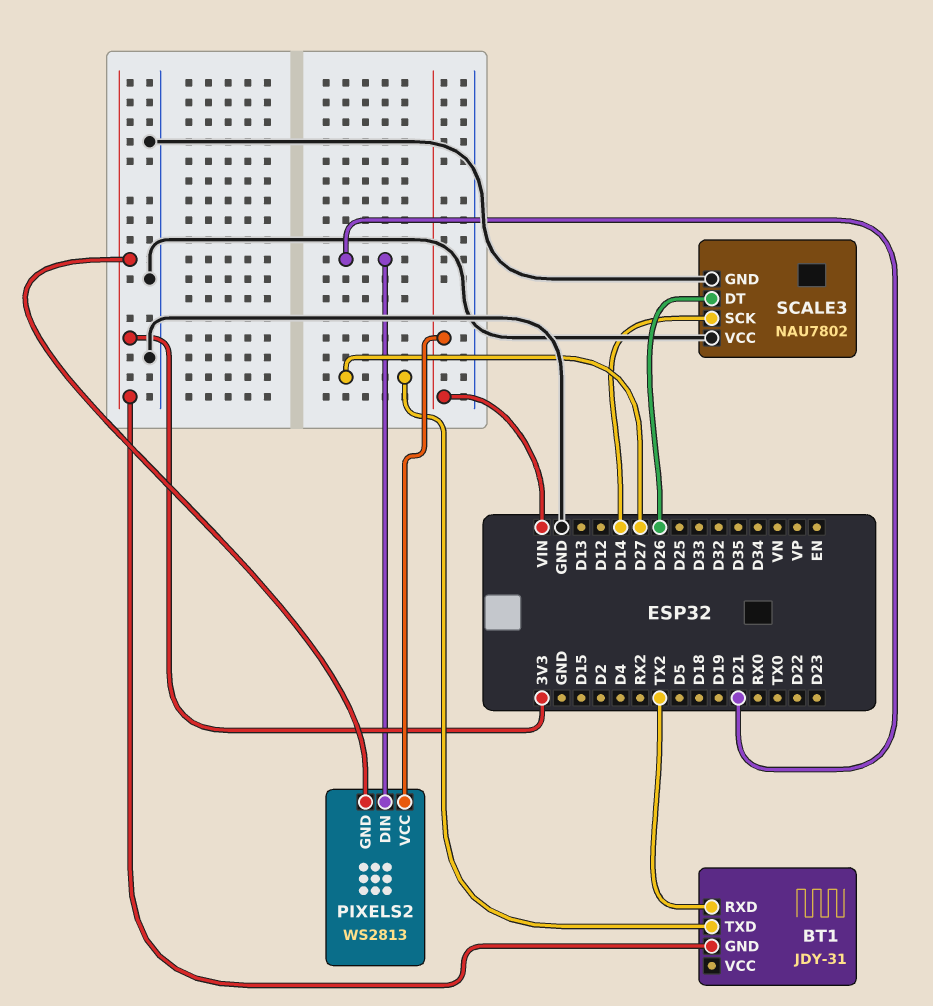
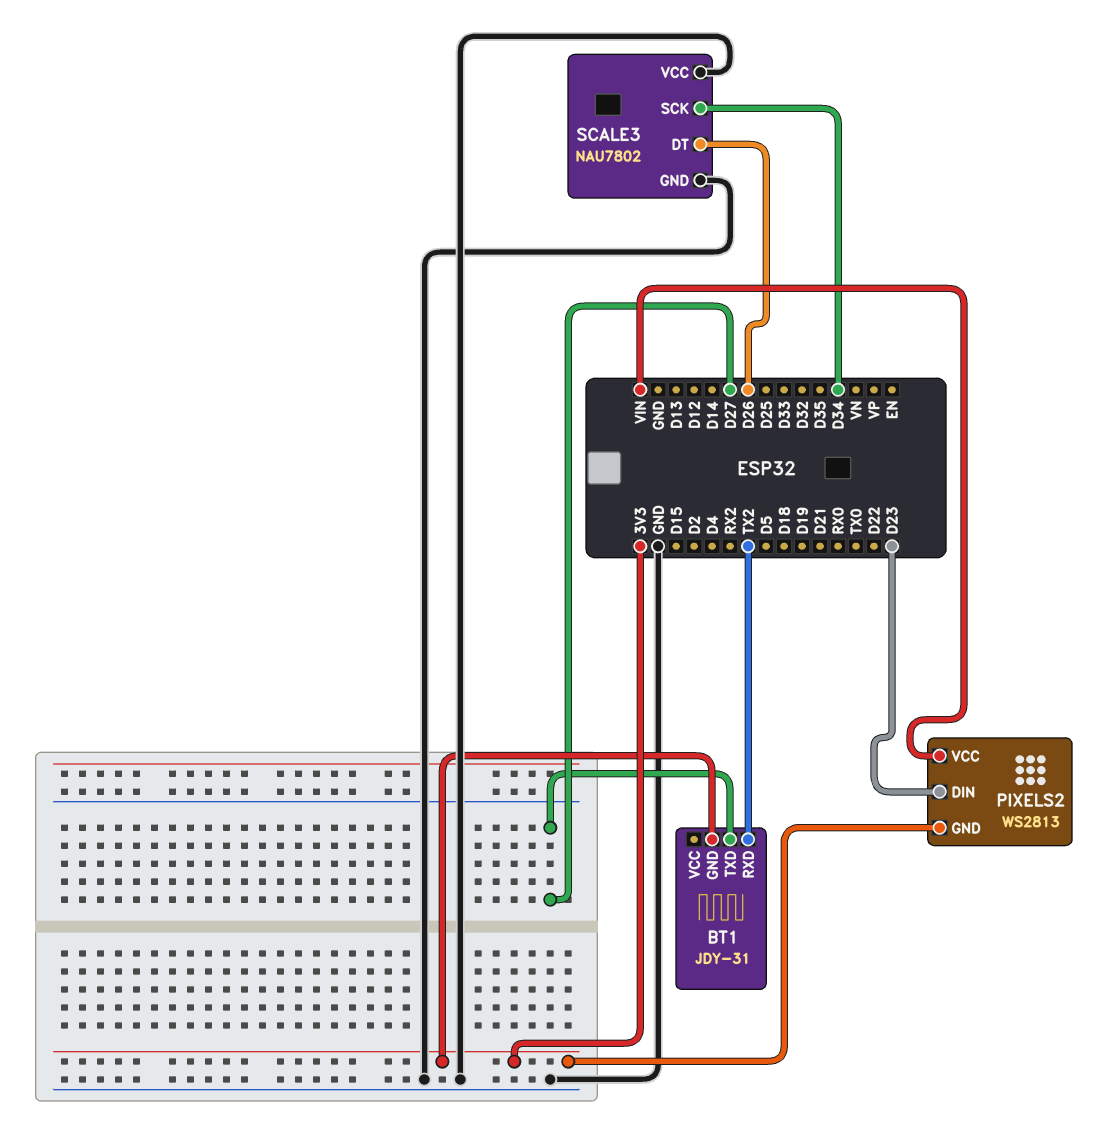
PIXELS2 pin DIN: D21 -> D23
SCALE3 pin SCK: D14 -> D34

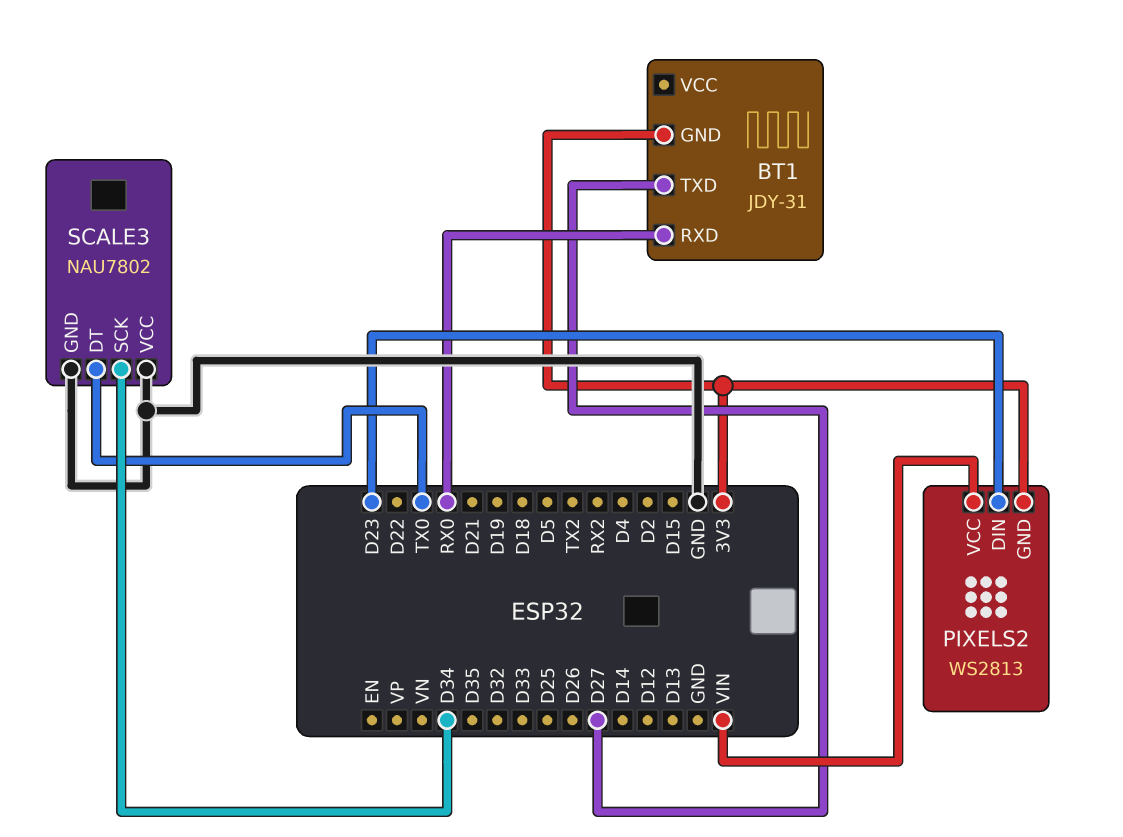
BT1 pin RXD: TX2 -> RX0
SCALE3 pin DT: D26 -> TX0

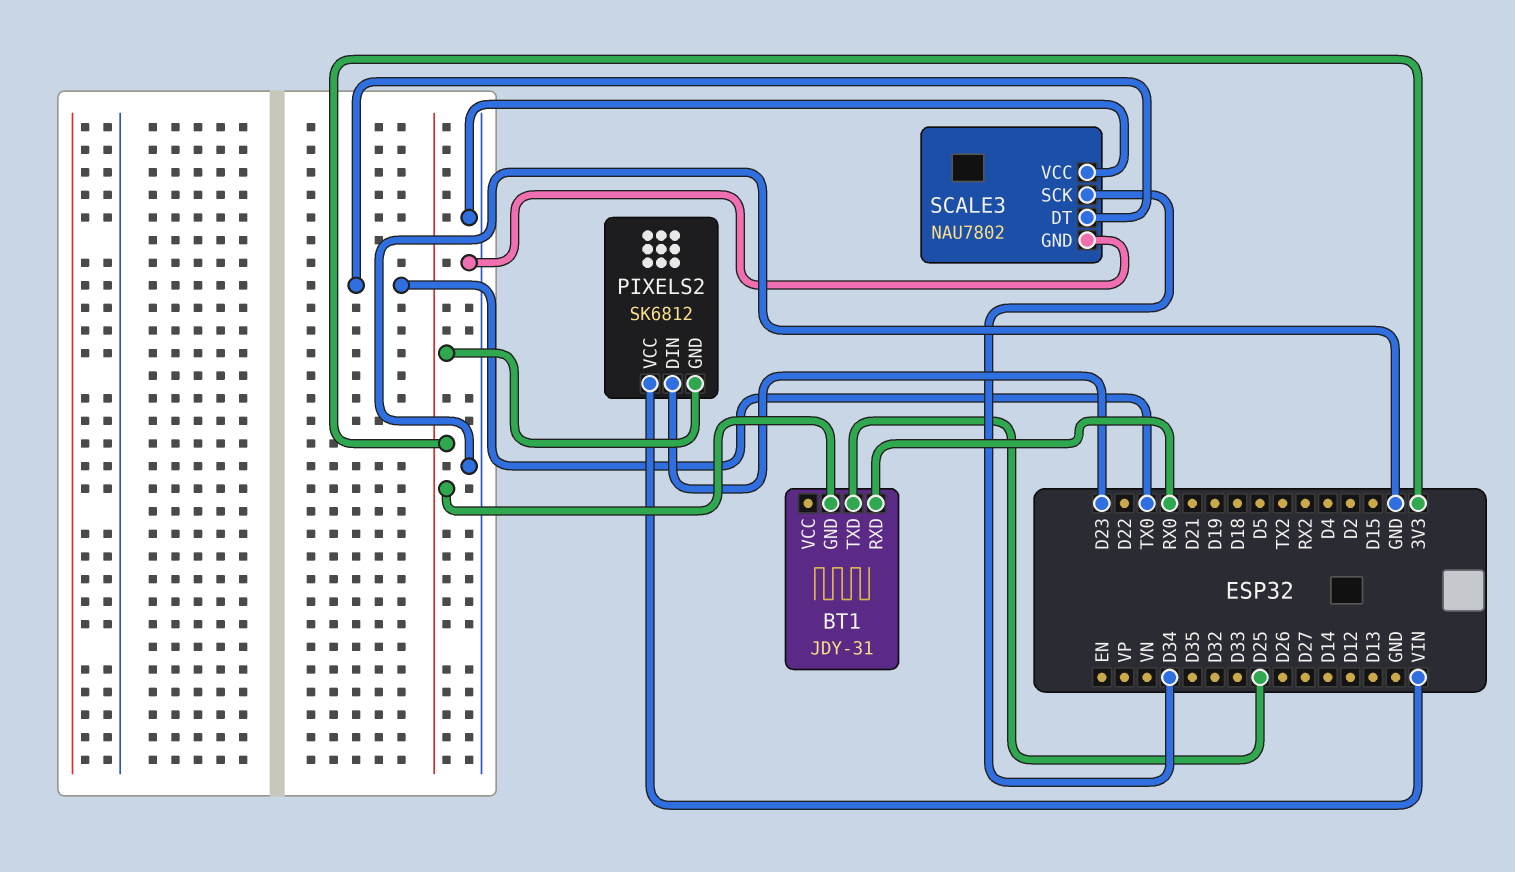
BT1 pin TXD: D27 -> D25
PIXELS2: WS2813 -> SK6812

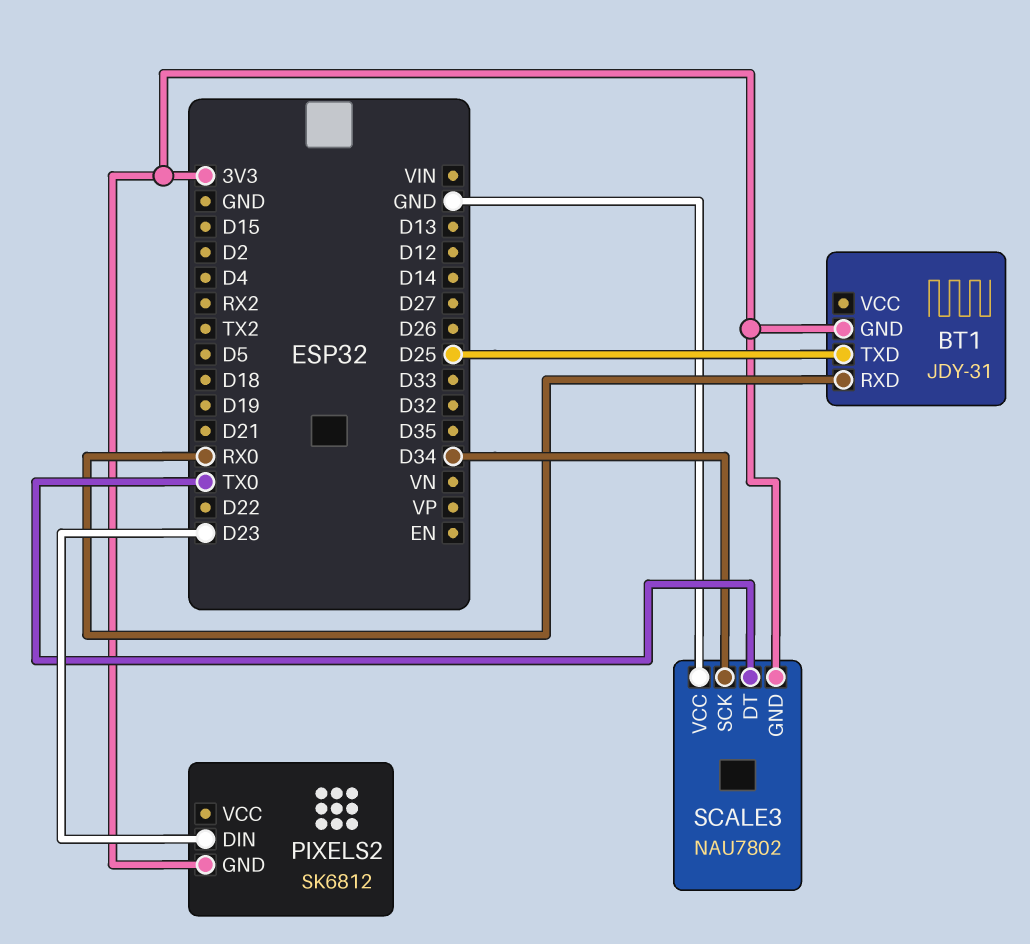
PIXELS2 pin VCC: VIN -> none
SCALE3 pin GND: GND -> 3V3

